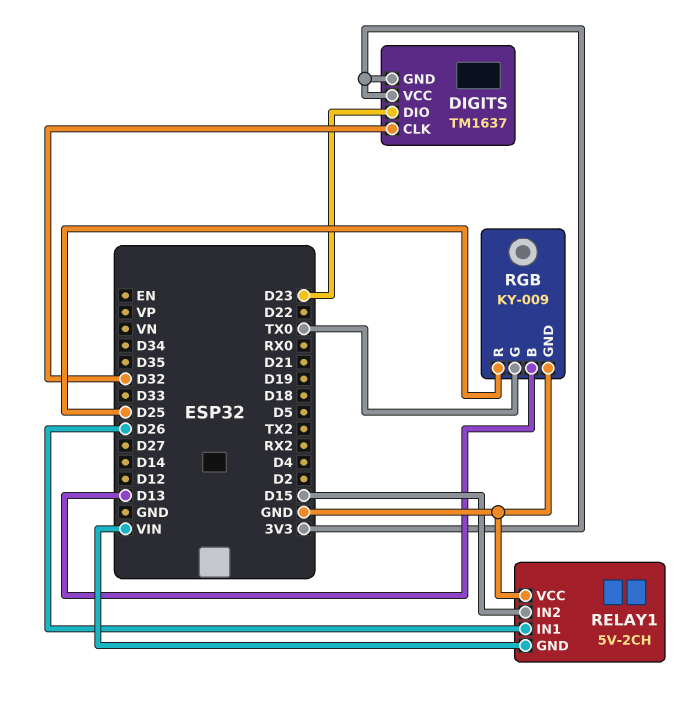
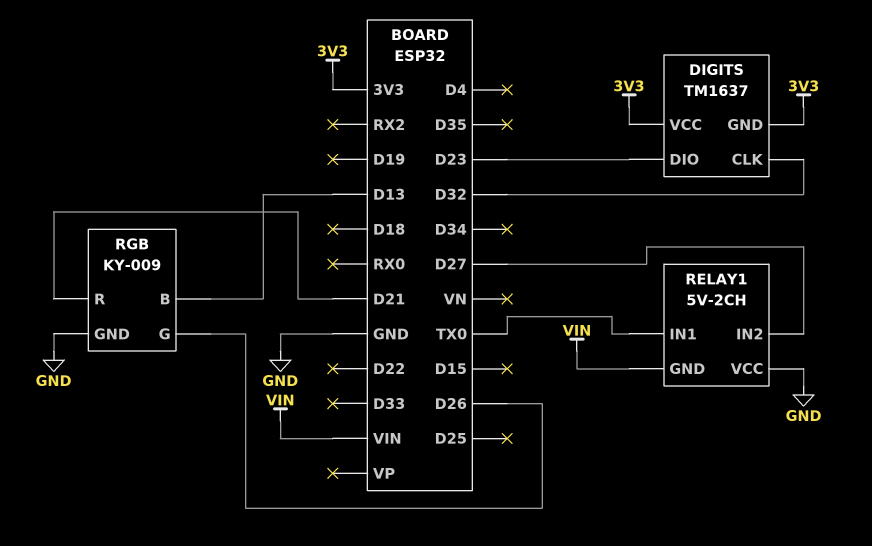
RELAY1 pin IN1: D26 -> TX0
RELAY1 pin IN2: D15 -> D27
RGB pin G: TX0 -> D26
RGB pin R: D25 -> D21

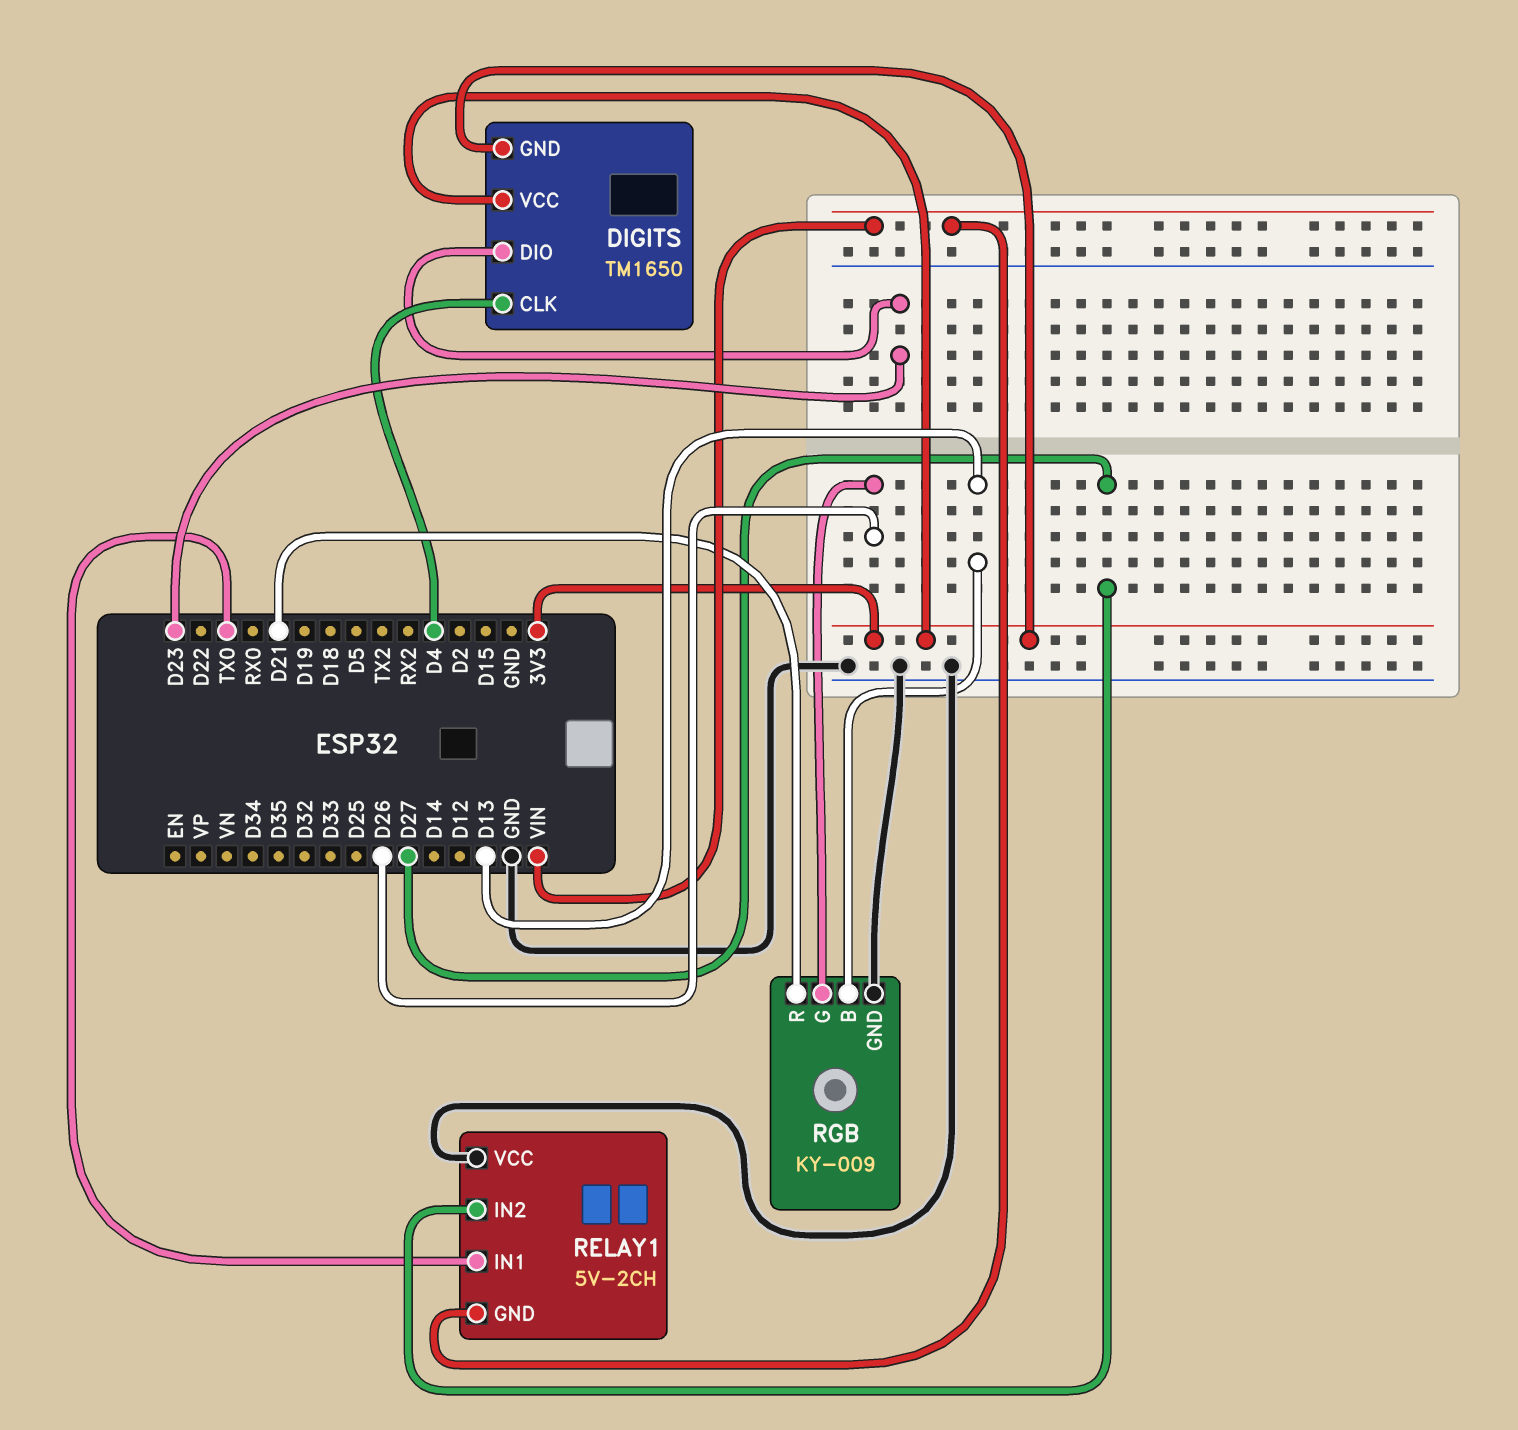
DIGITS: TM1637 -> TM1650
DIGITS pin CLK: D32 -> D4

